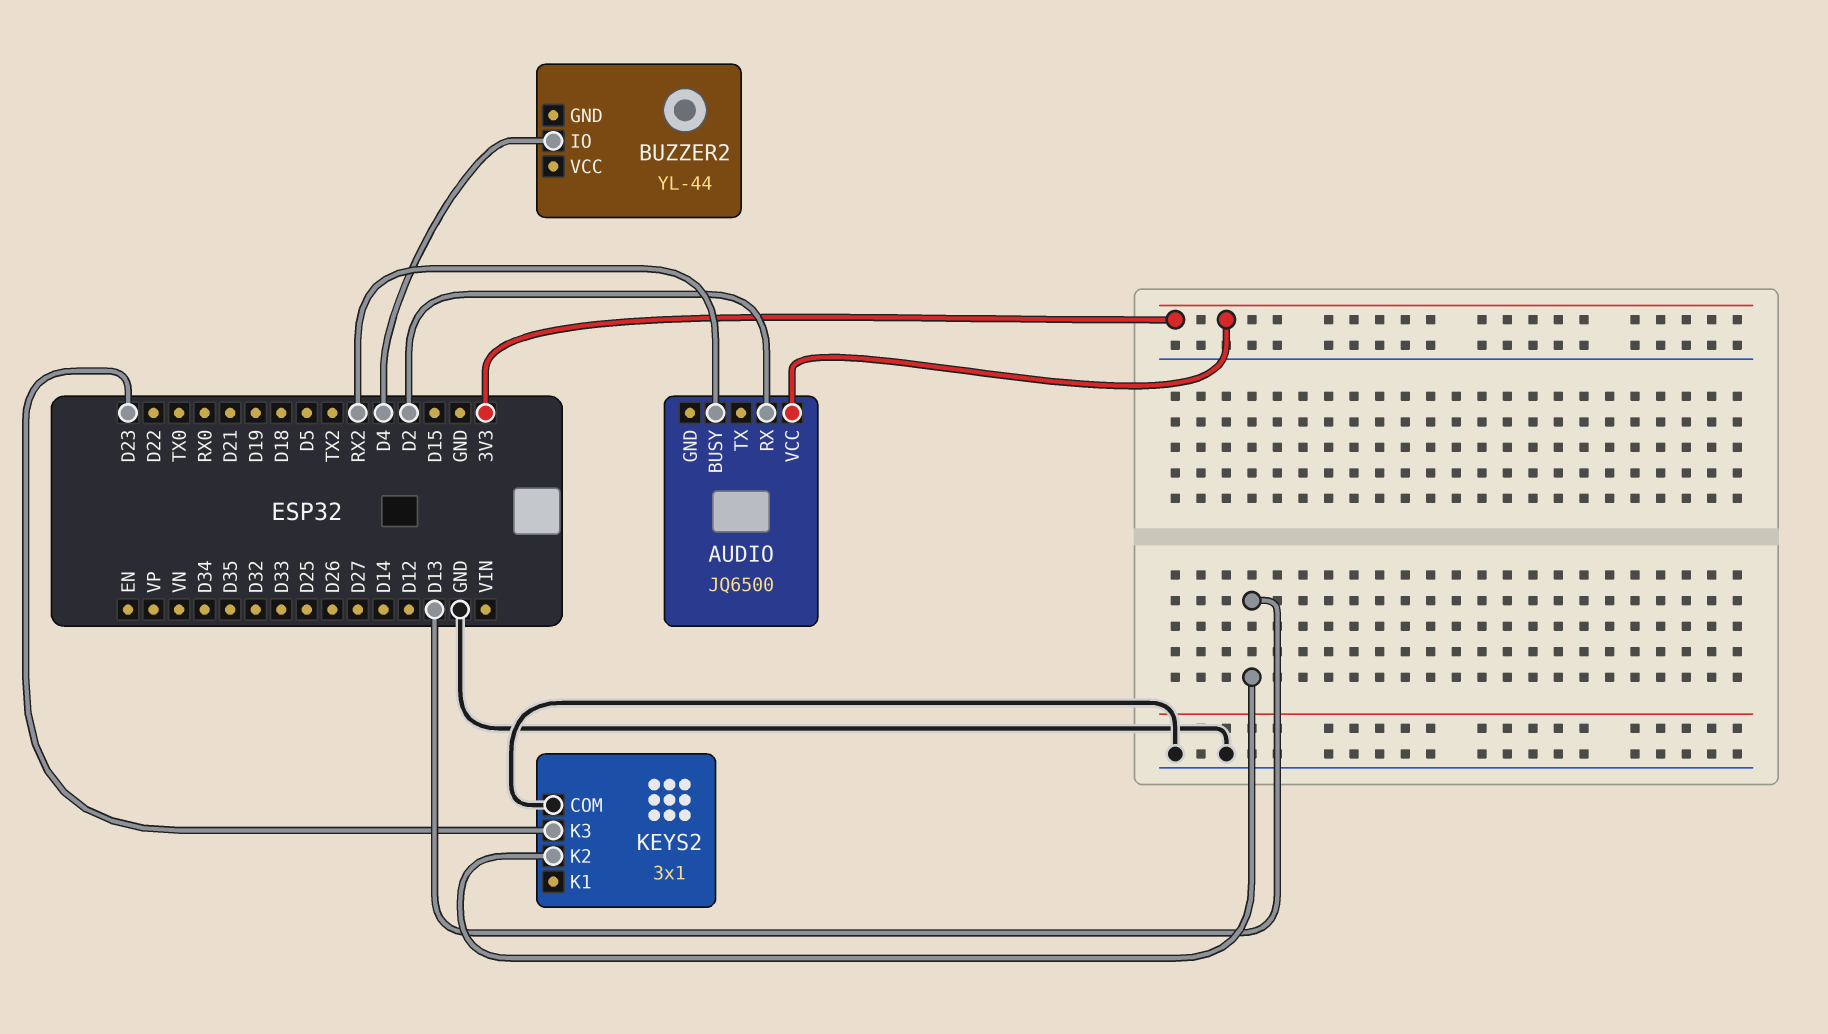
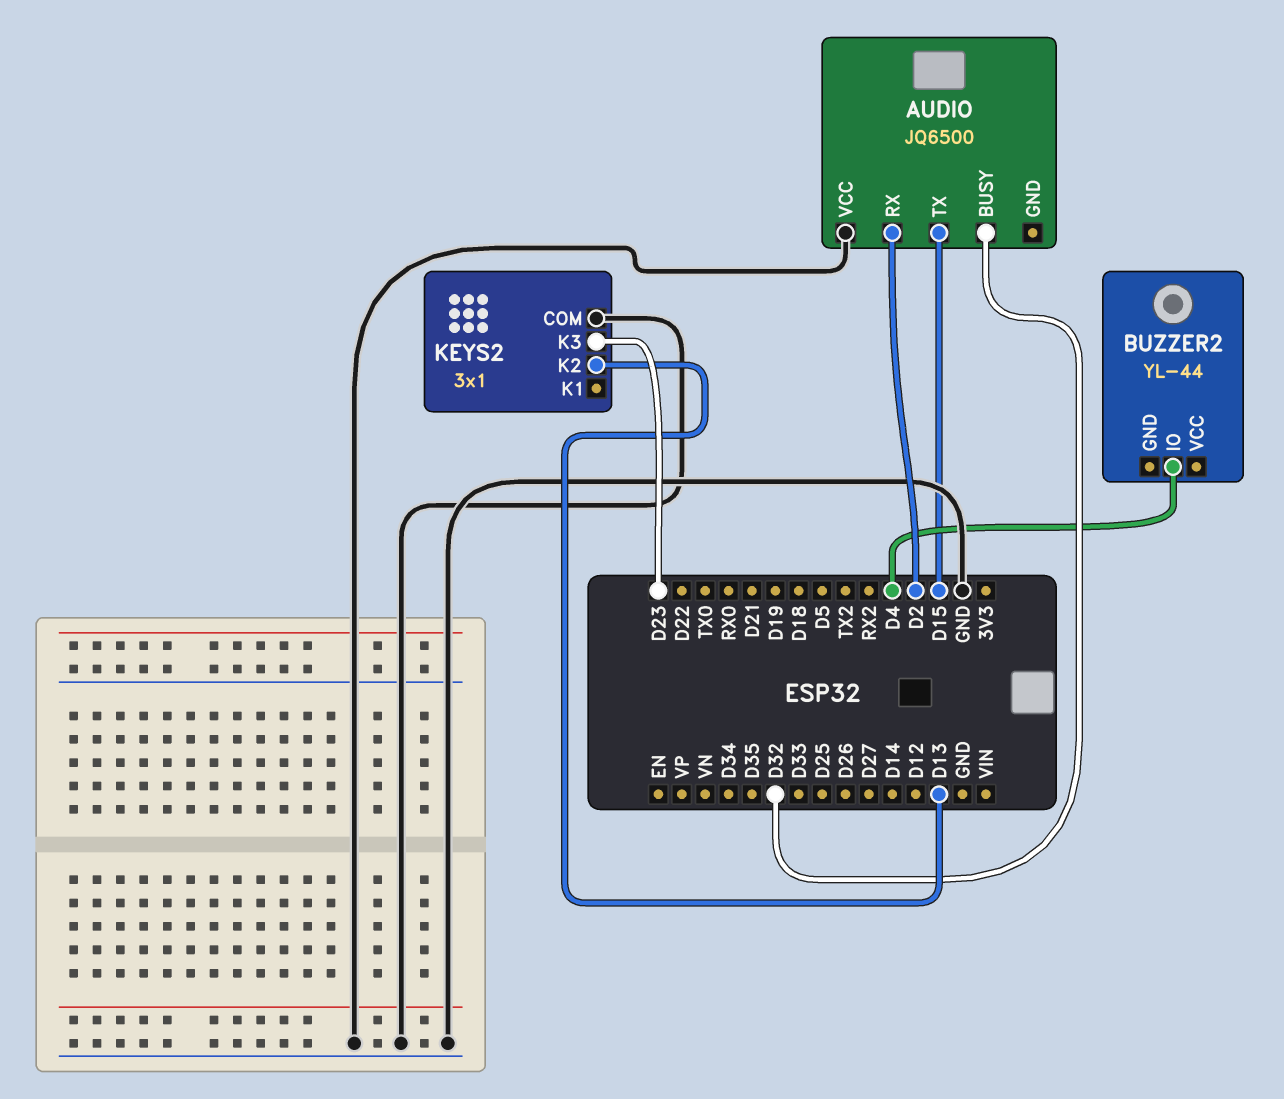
AUDIO pin BUSY: RX2 -> D32
AUDIO pin TX: none -> D15
AUDIO pin VCC: 3V3 -> GND

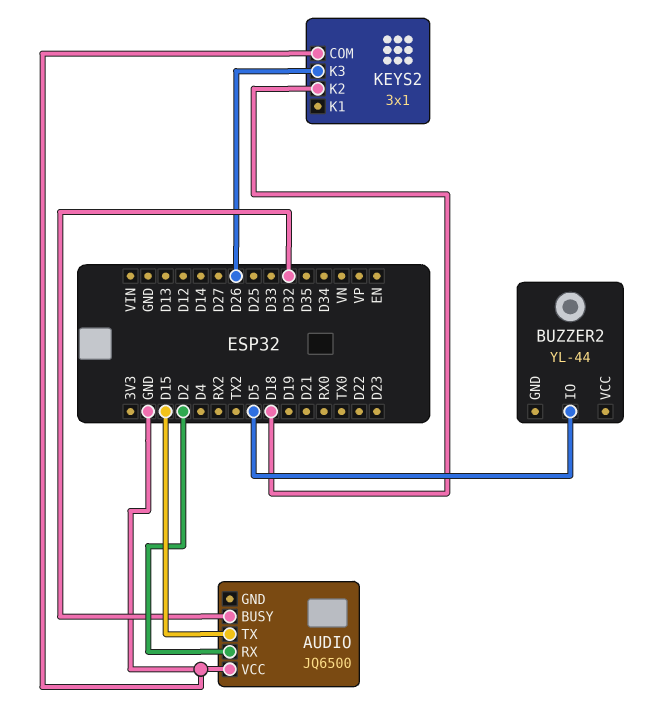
BUZZER2 pin IO: D4 -> D5
KEYS2 pin K2: D13 -> D18
KEYS2 pin K3: D23 -> D26

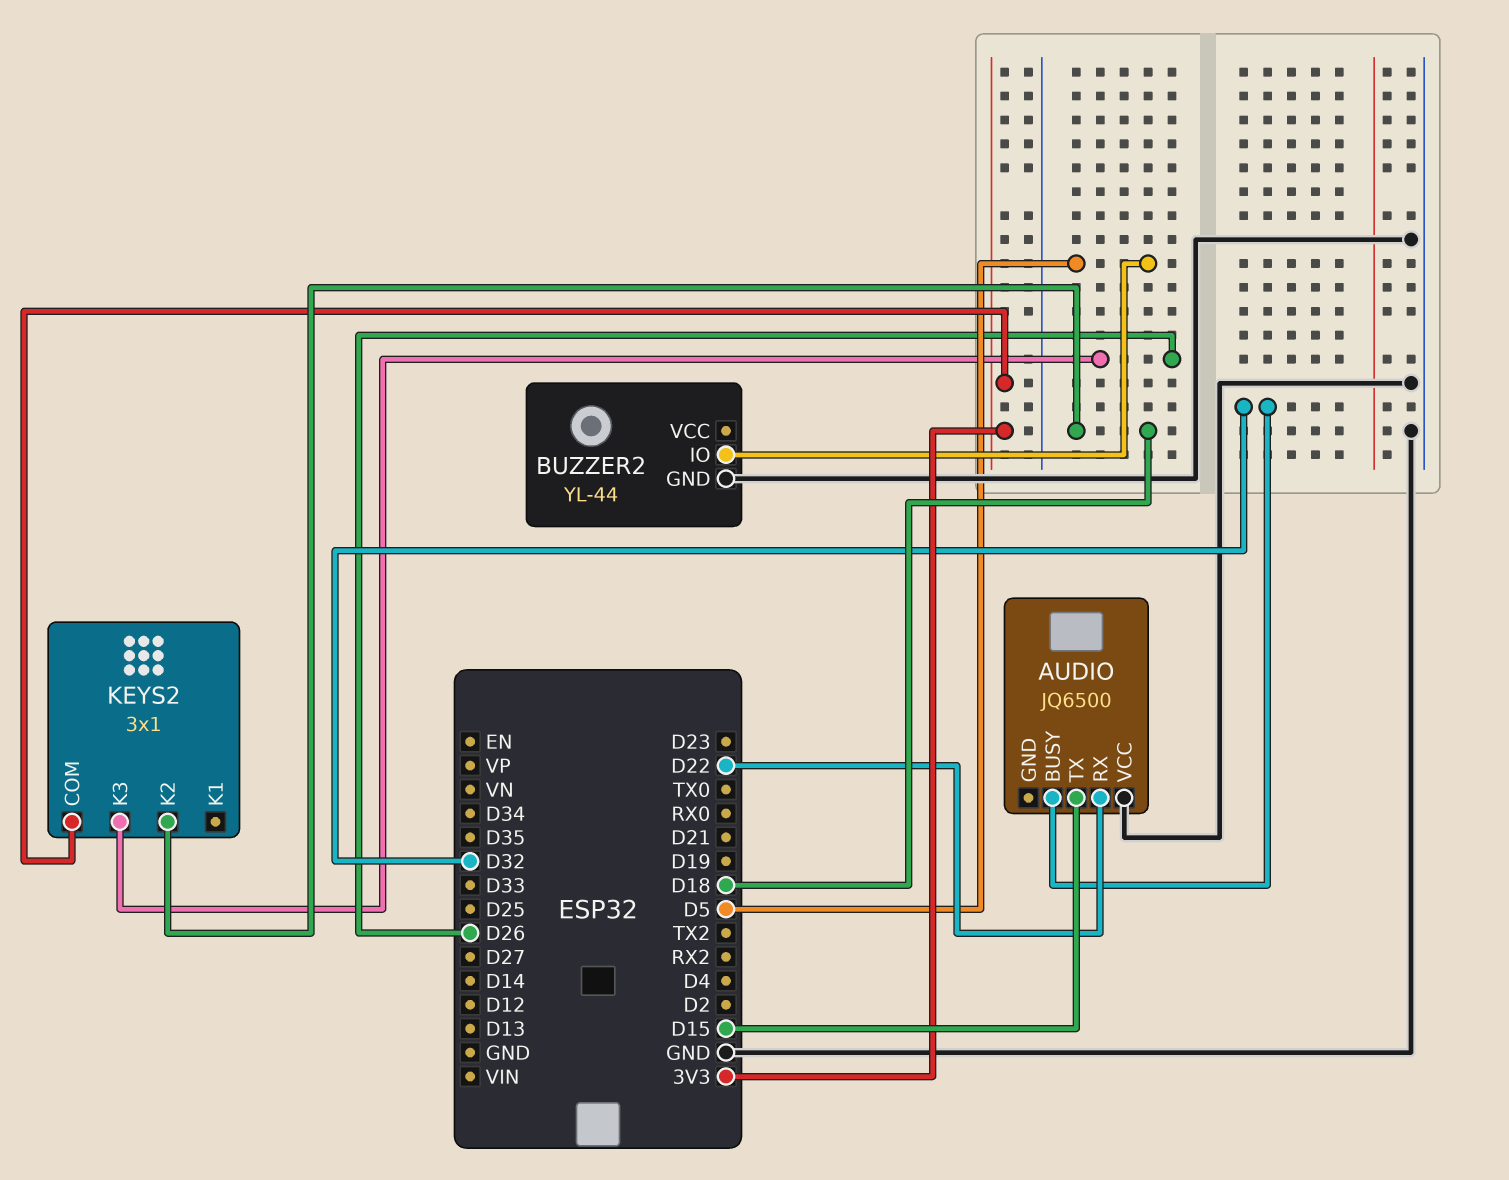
AUDIO pin RX: D2 -> D22
BUZZER2 pin GND: none -> GND
KEYS2 pin COM: GND -> 3V3

